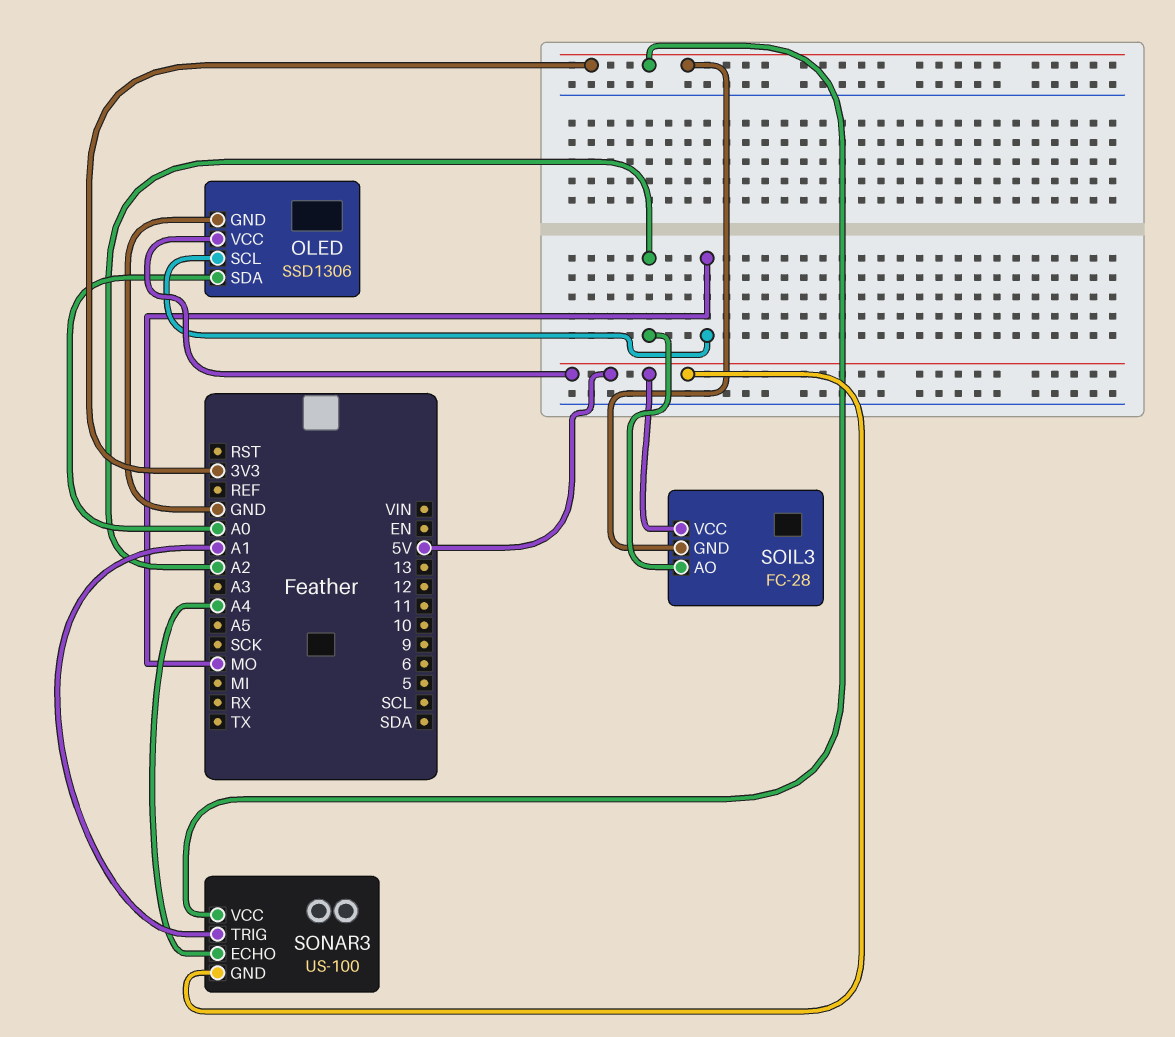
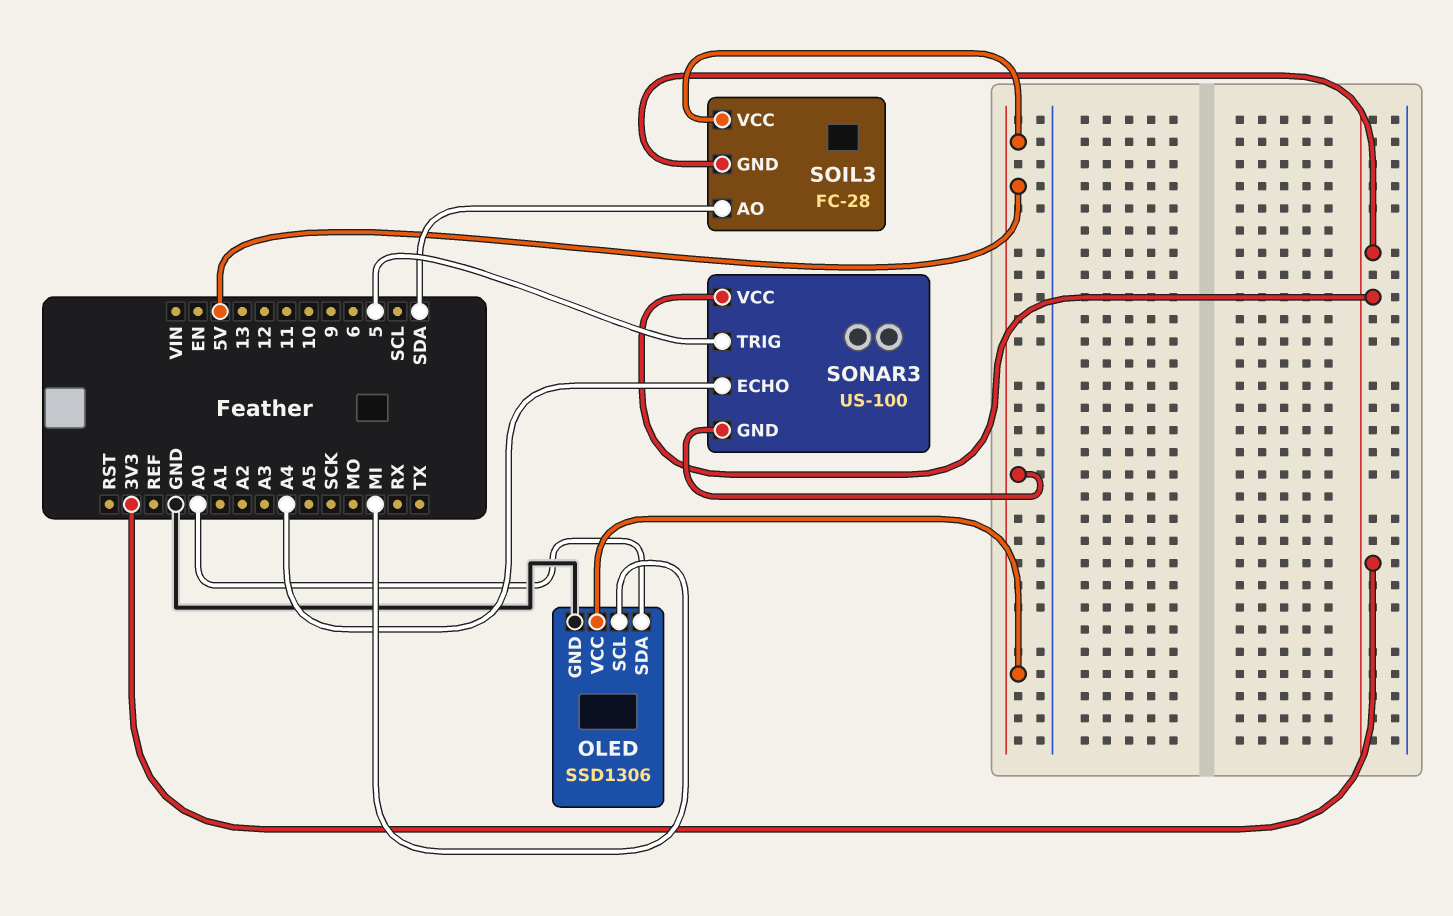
OLED pin SCL: MO -> MI
SOIL3 pin AO: A2 -> SDA
SONAR3 pin TRIG: A1 -> 5

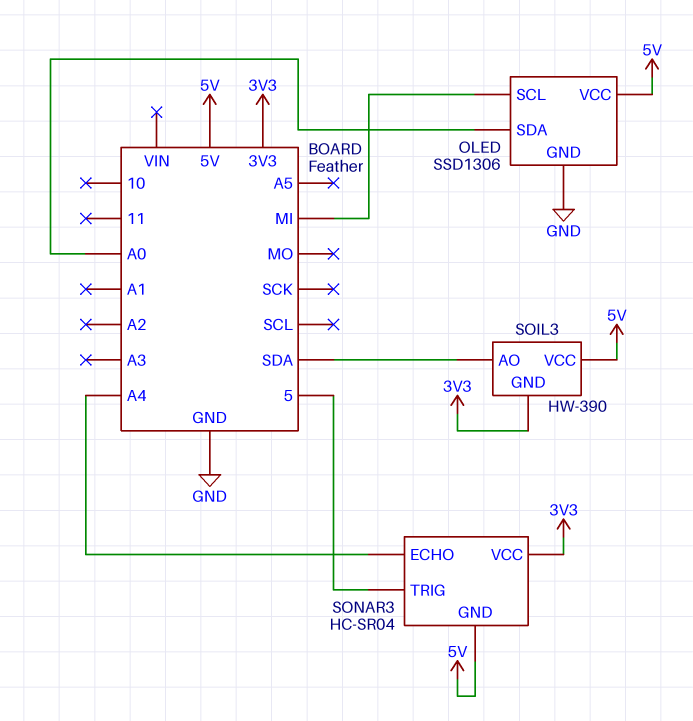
SOIL3: FC-28 -> HW-390
SONAR3: US-100 -> HC-SR04

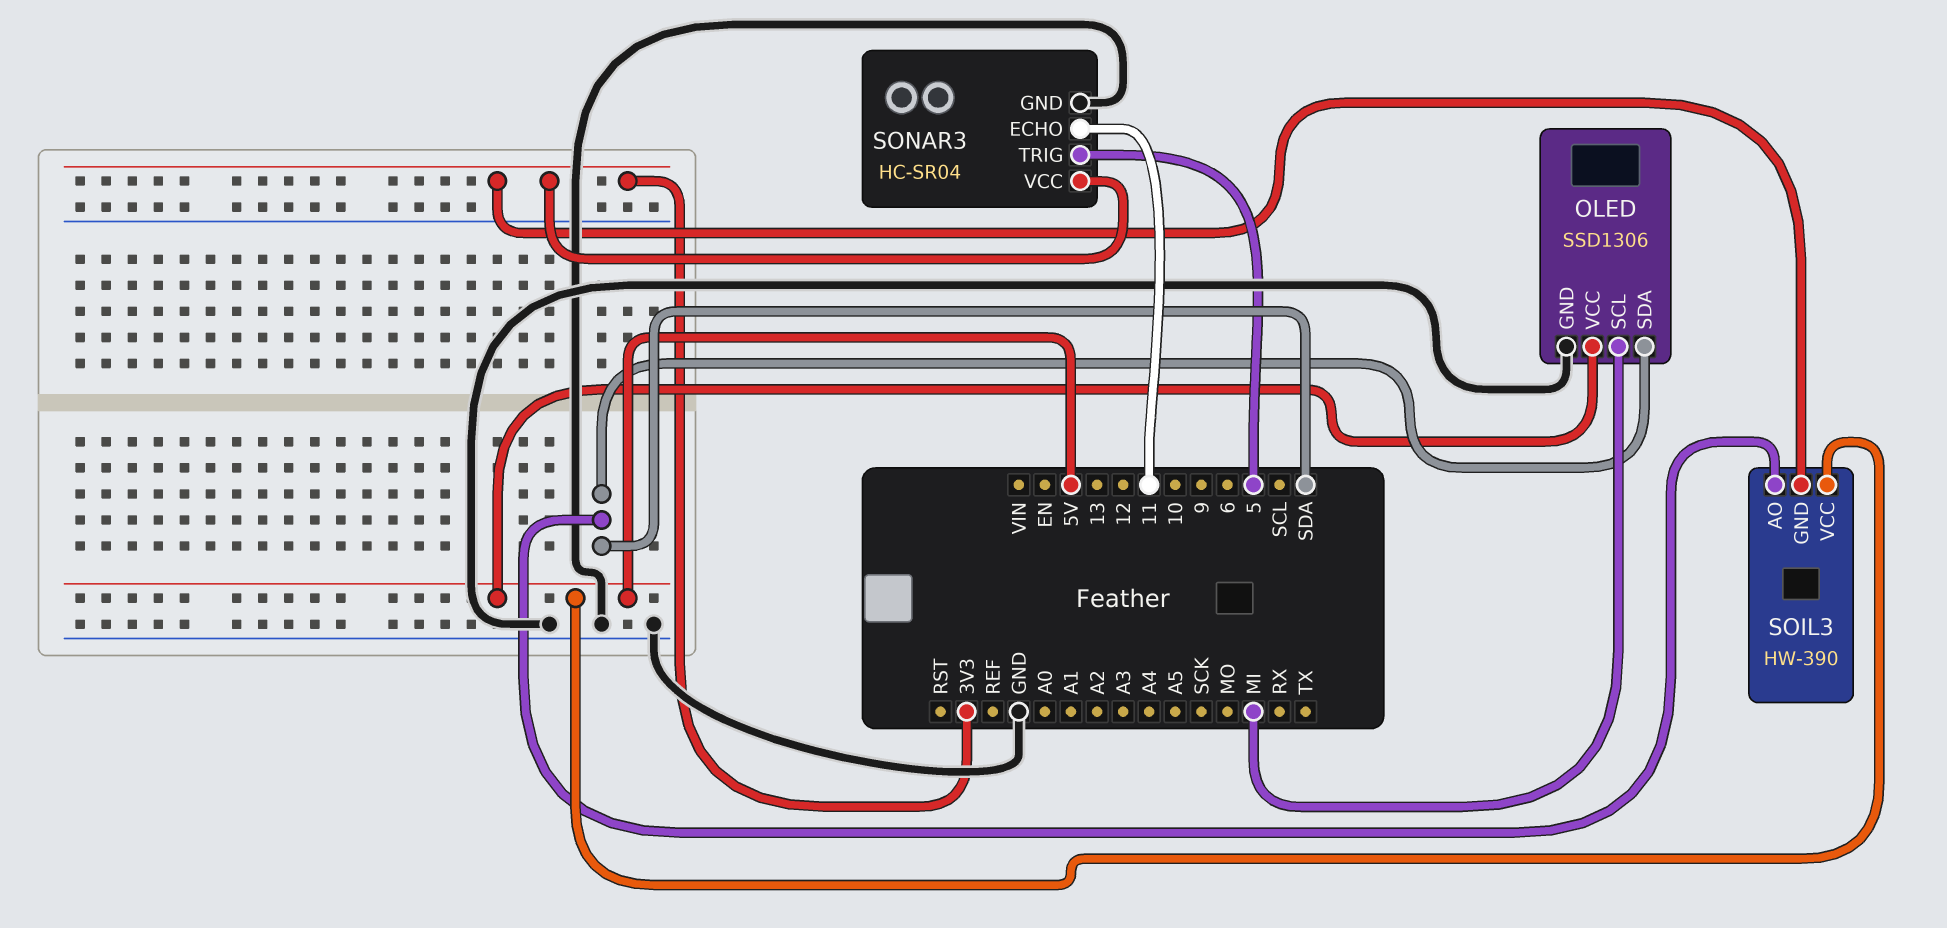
OLED pin SDA: A0 -> SDA
SONAR3 pin ECHO: A4 -> 11
SONAR3 pin GND: 5V -> GND

